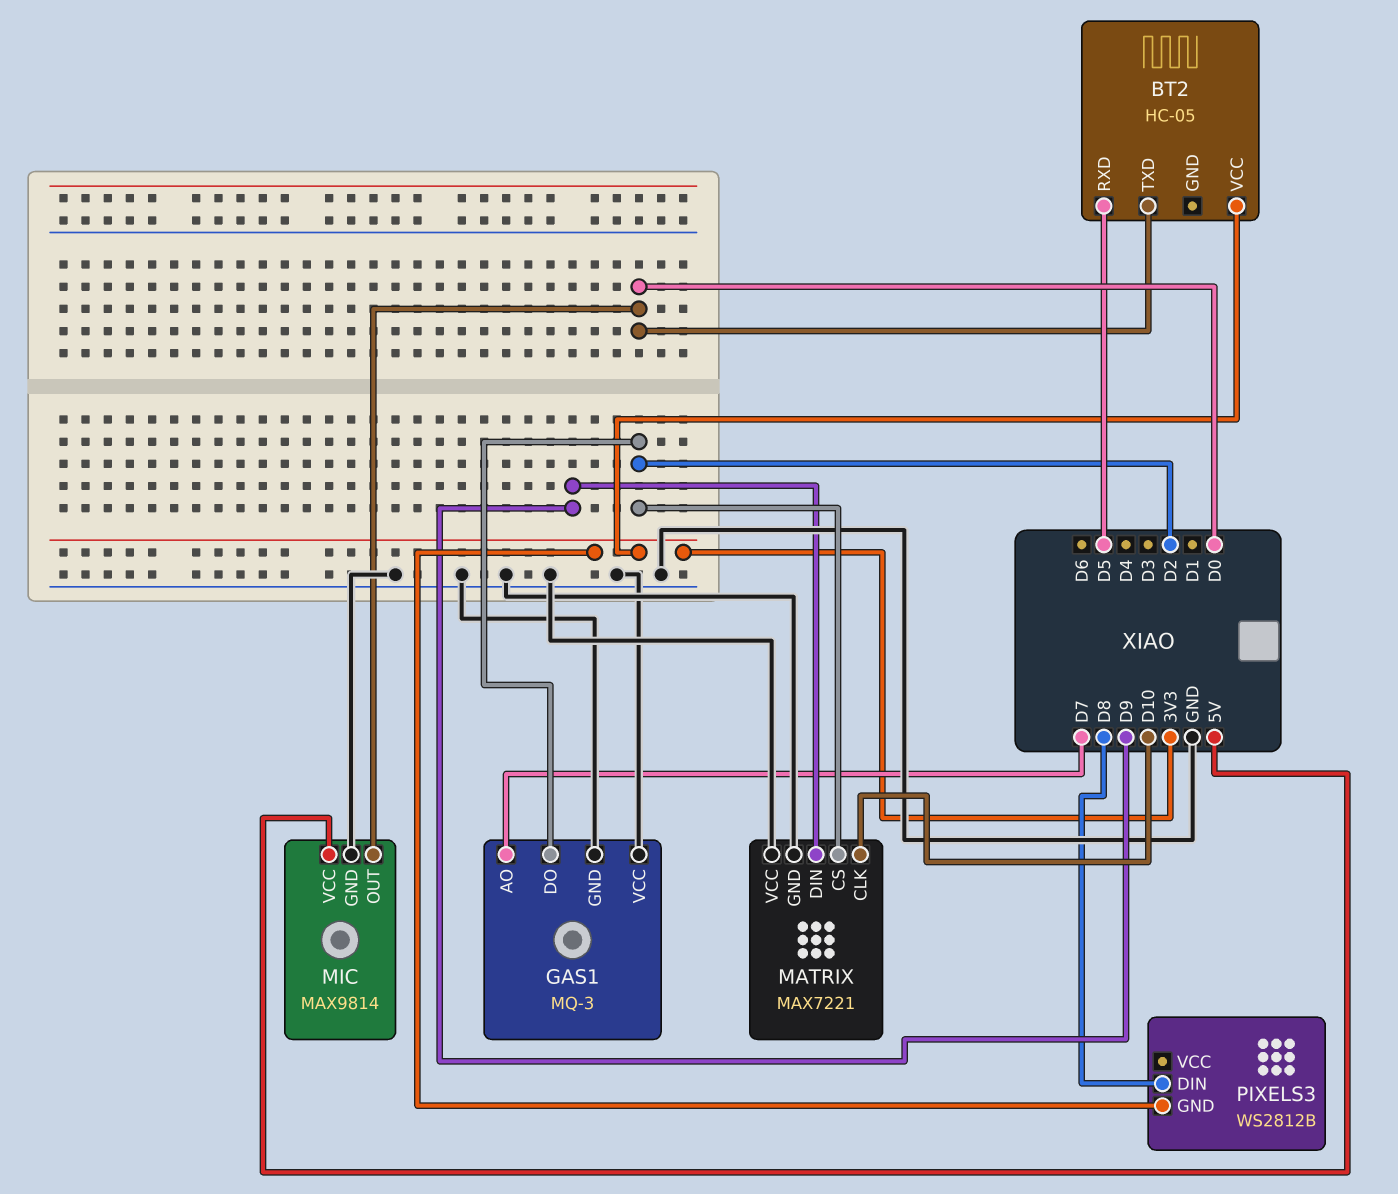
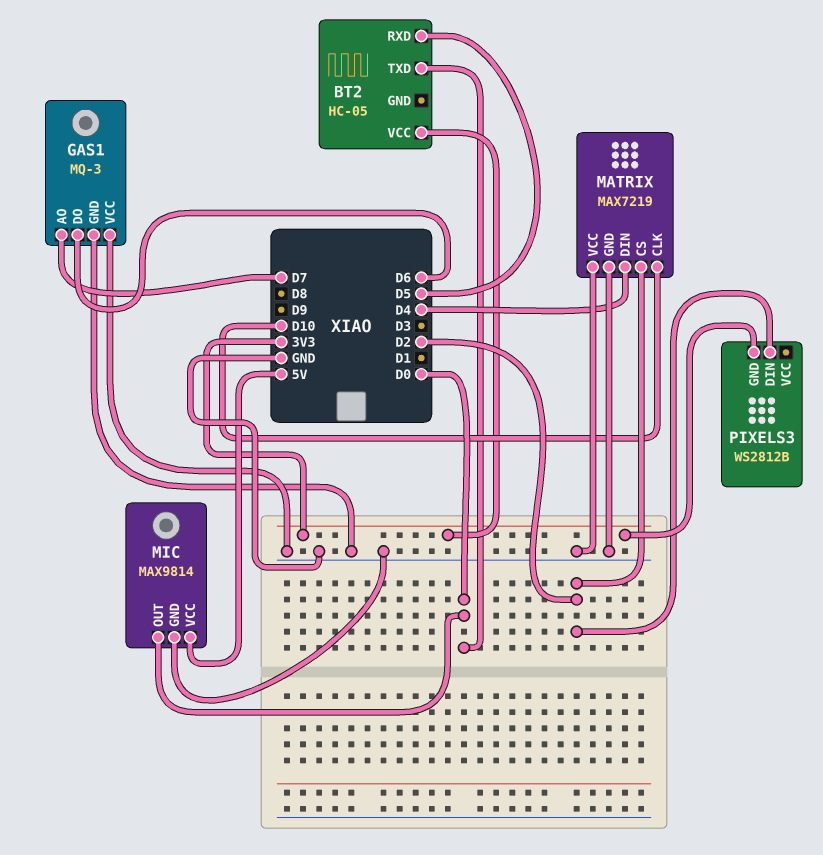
GAS1 pin DO: D2 -> D6
MATRIX: MAX7221 -> MAX7219
MATRIX pin DIN: D9 -> D4
PIXELS3 pin DIN: D8 -> D2

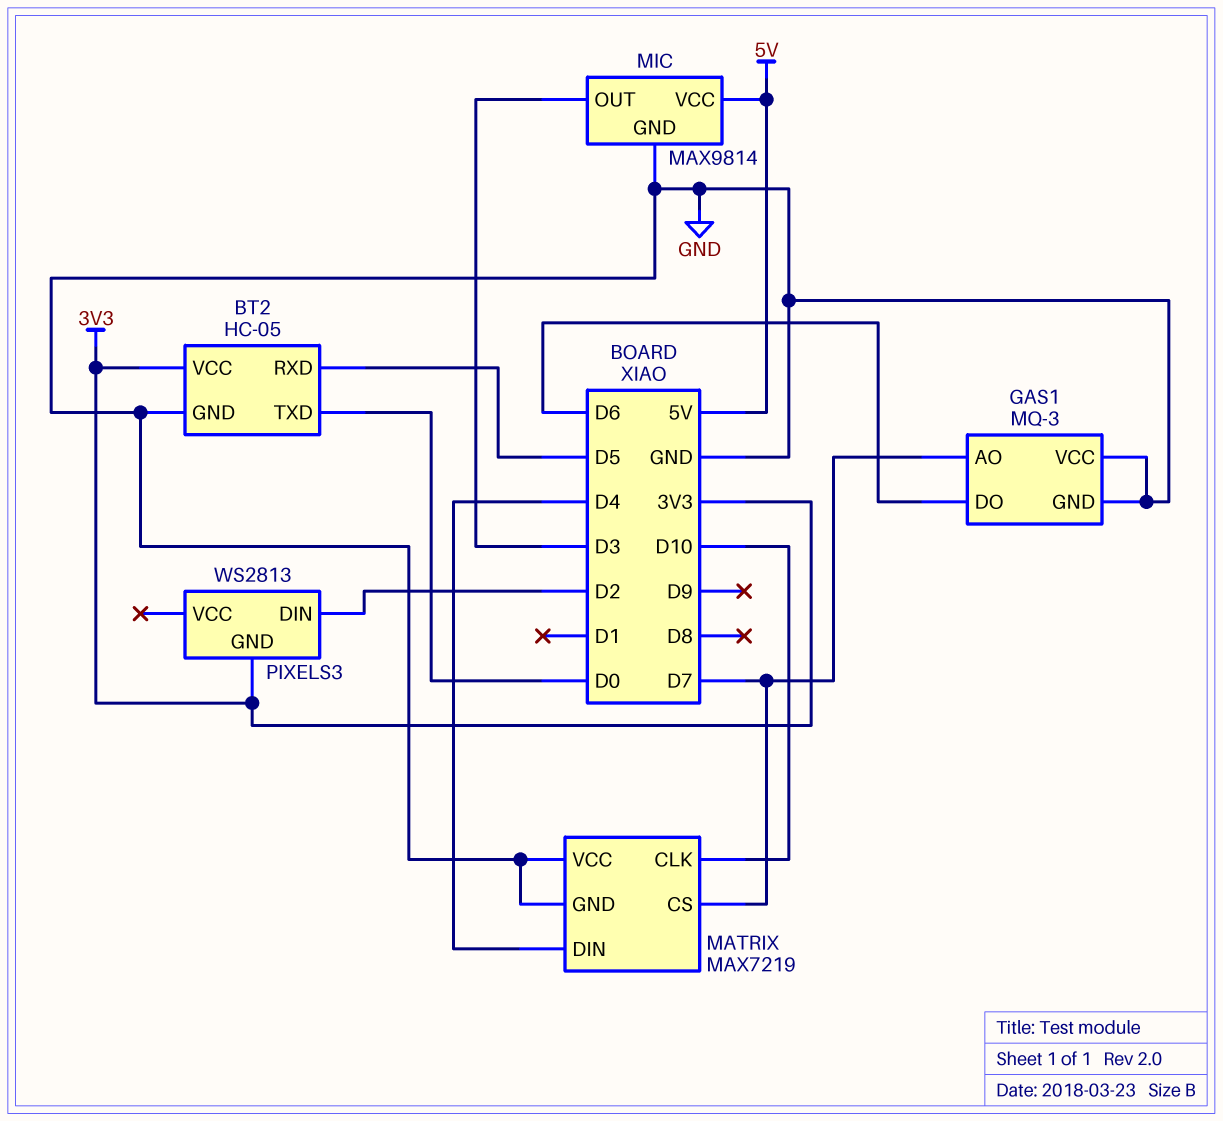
BT2 pin GND: none -> GND
MATRIX pin CS: D2 -> D7
MIC pin OUT: D0 -> D3
PIXELS3: WS2812B -> WS2813

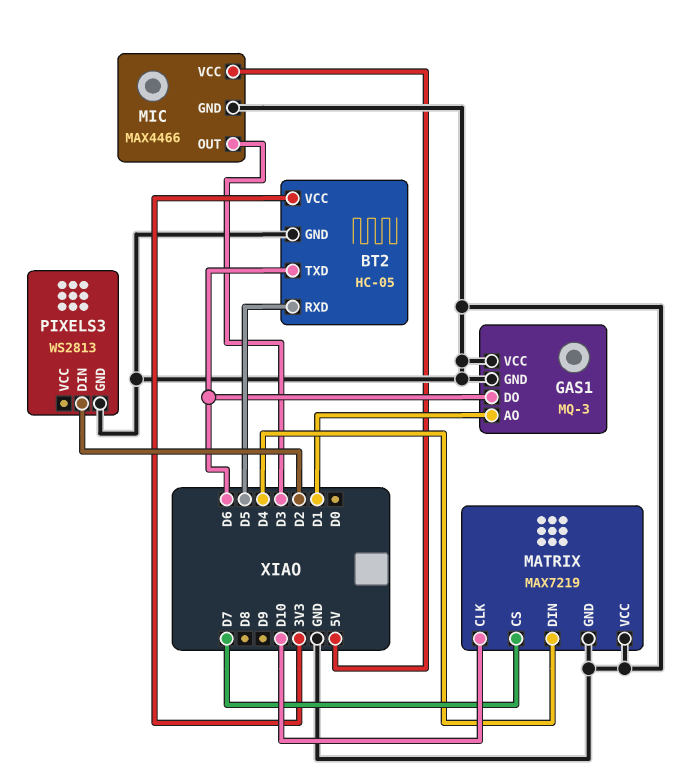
BT2 pin TXD: D0 -> D6
GAS1 pin AO: D7 -> D1
MIC: MAX9814 -> MAX4466
PIXELS3 pin GND: 3V3 -> GND

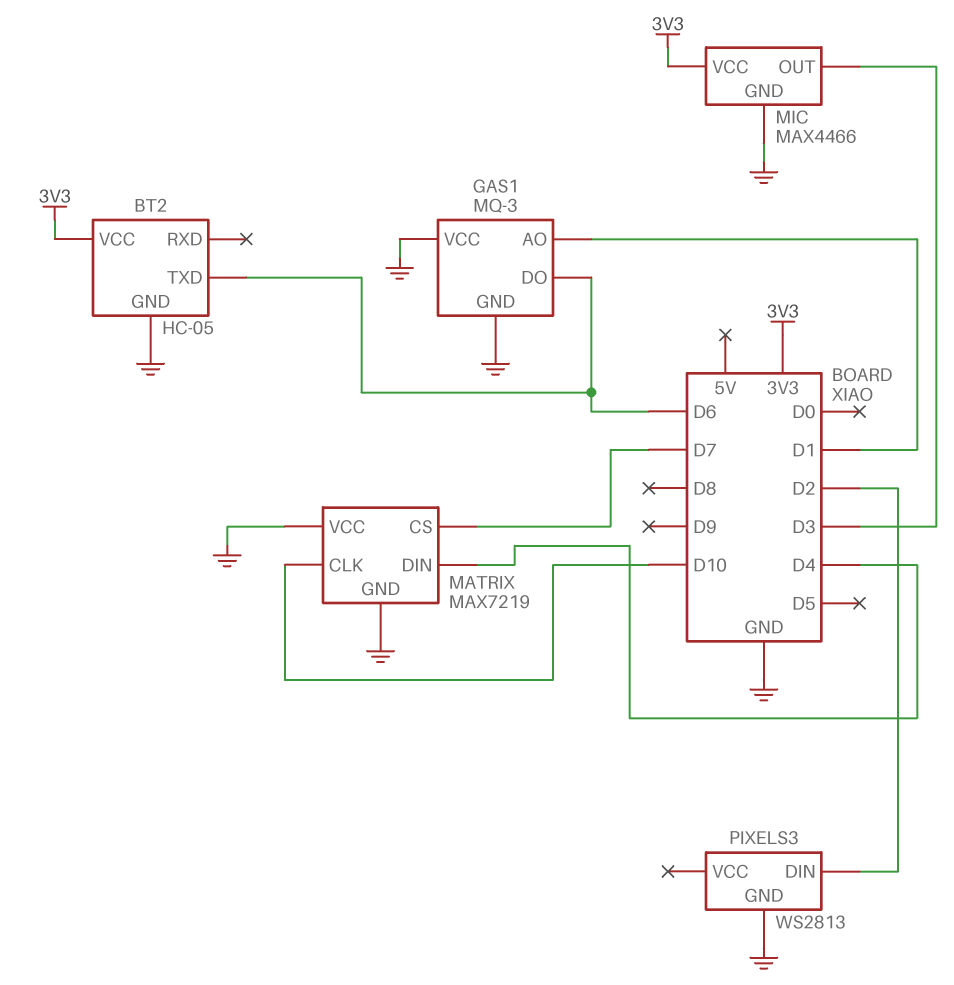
BT2 pin RXD: D5 -> none
MIC pin VCC: 5V -> 3V3

